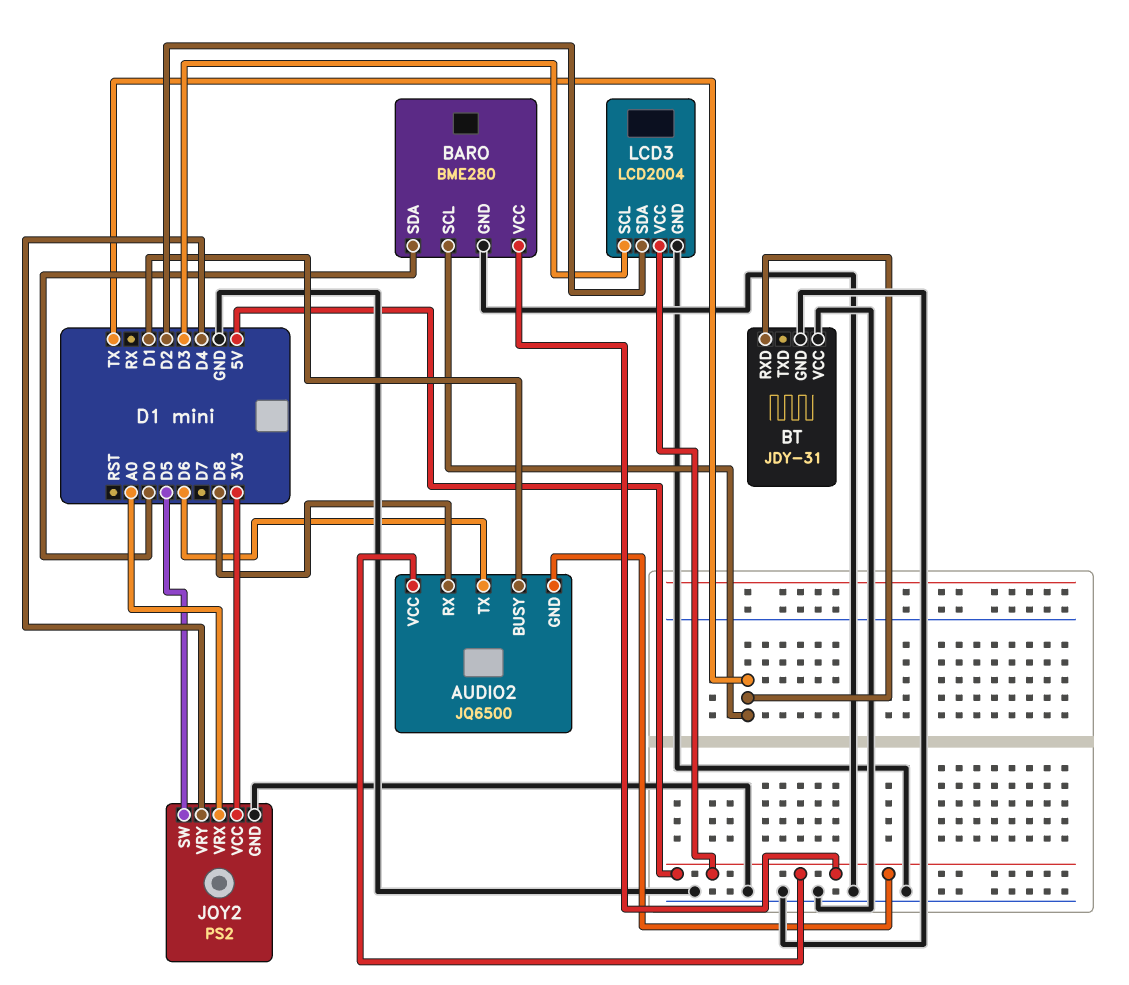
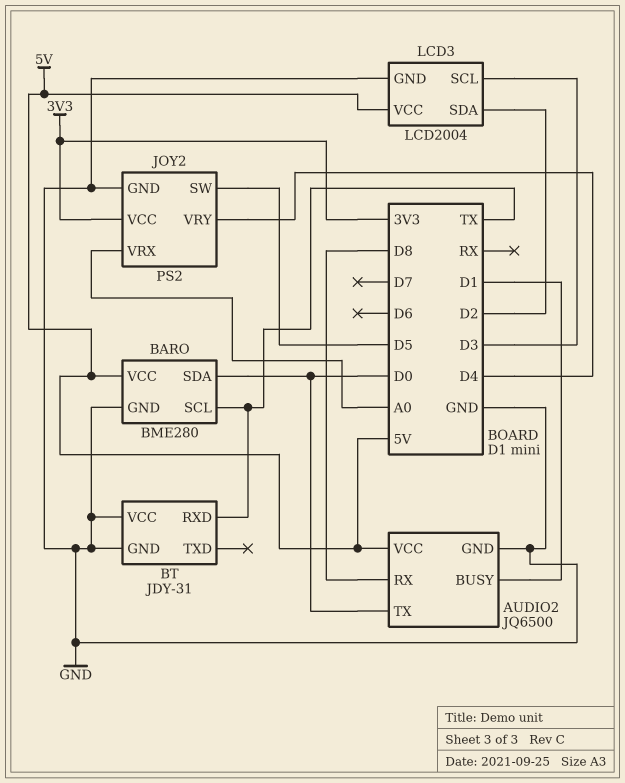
AUDIO2 pin GND: 5V -> GND
AUDIO2 pin TX: D6 -> D0

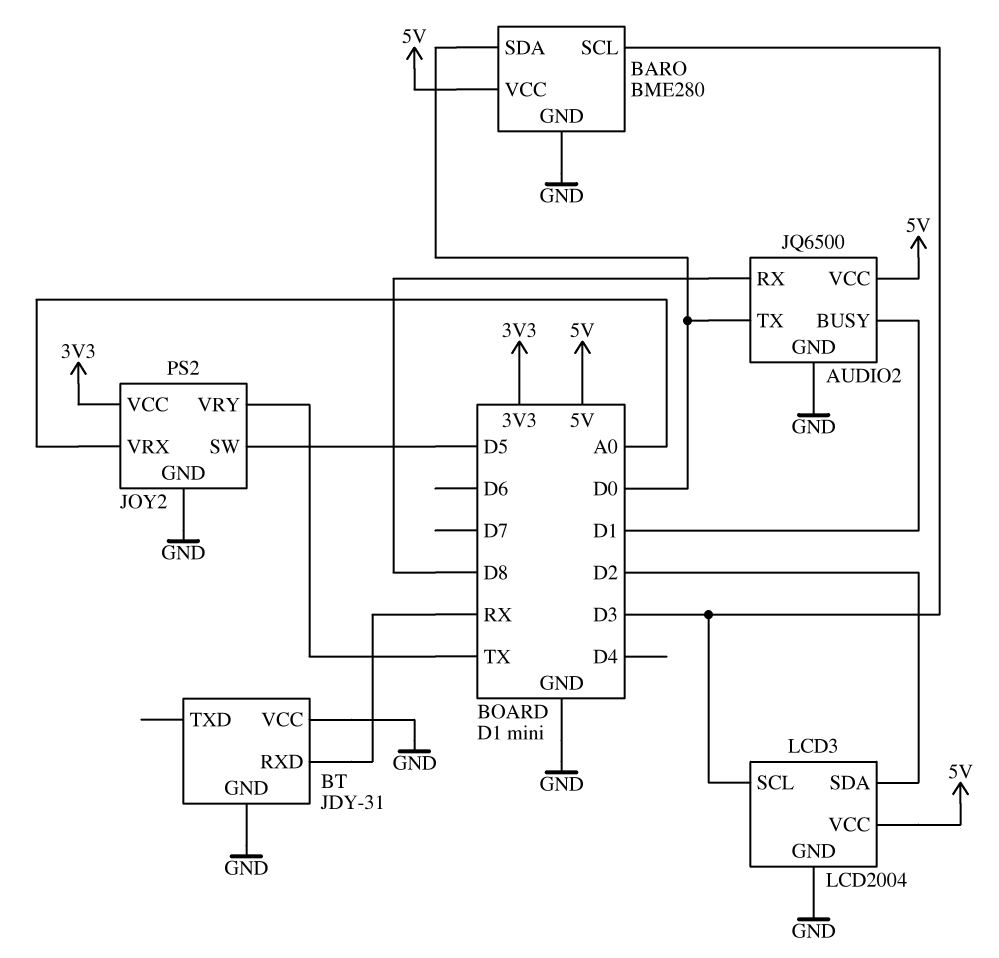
BARO pin SCL: TX -> D3
BT pin RXD: TX -> RX
JOY2 pin VRY: D4 -> TX

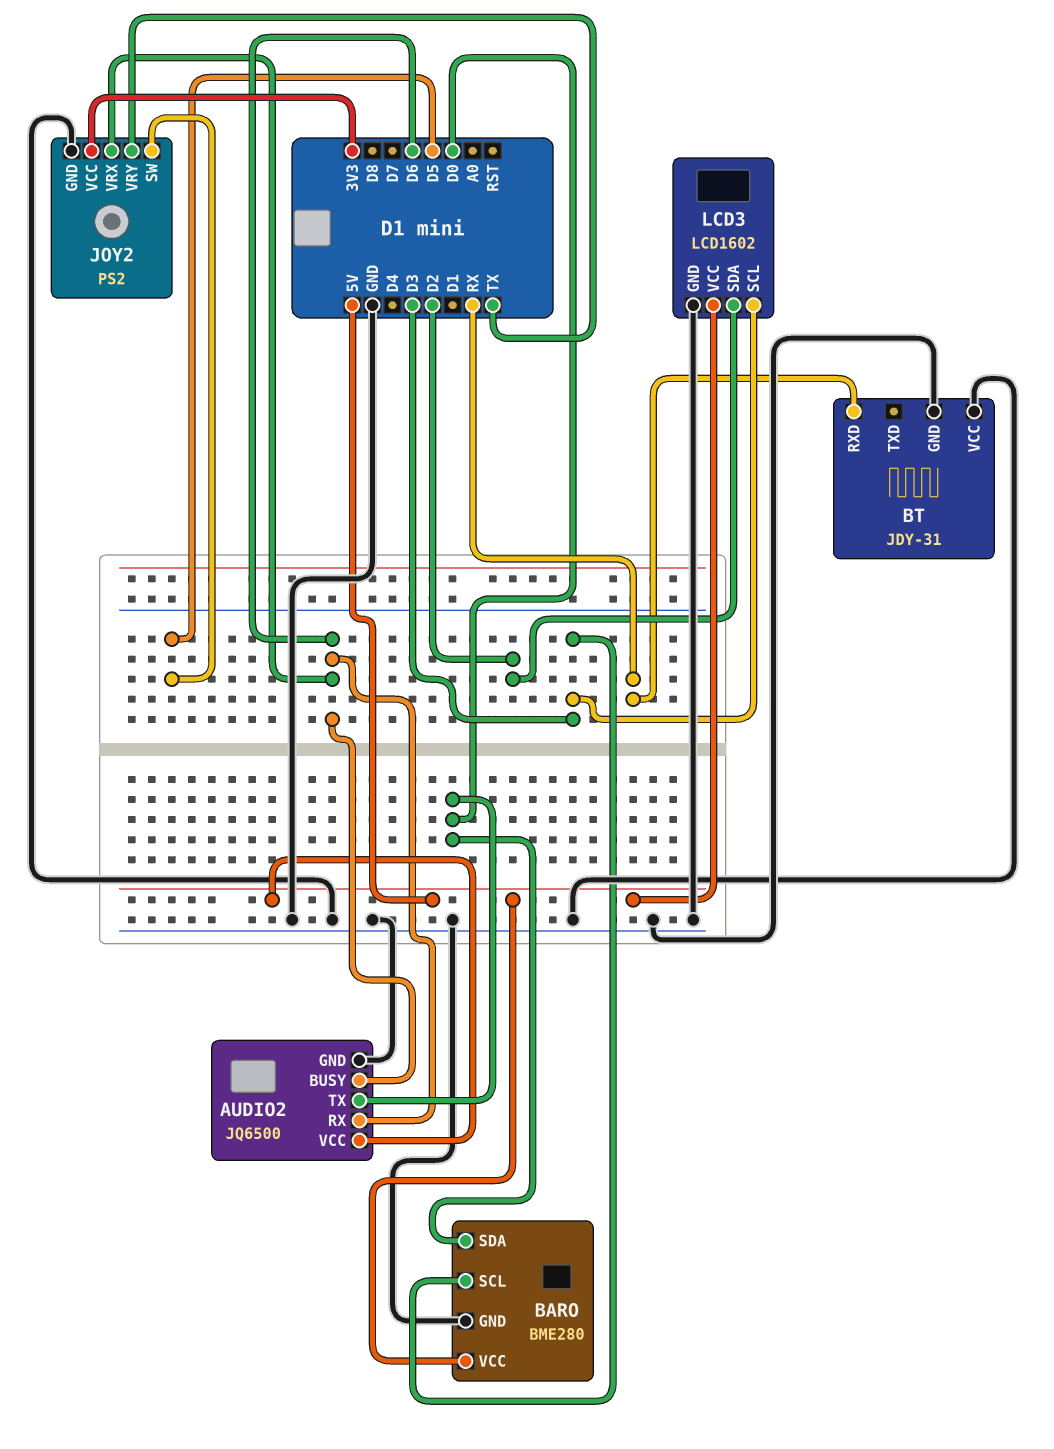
AUDIO2 pin BUSY: D1 -> D6
AUDIO2 pin RX: D8 -> D6
JOY2 pin VRX: A0 -> D6
LCD3: LCD2004 -> LCD1602

